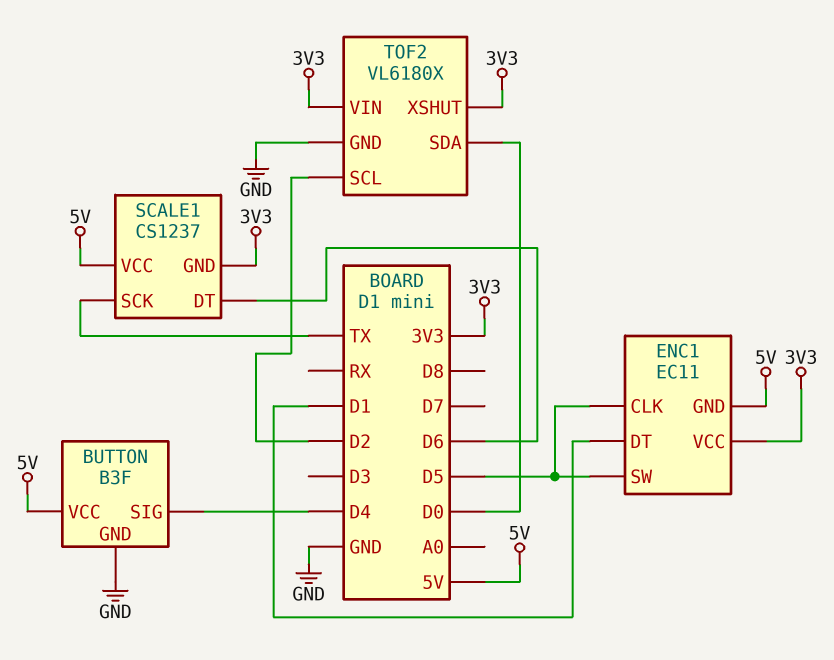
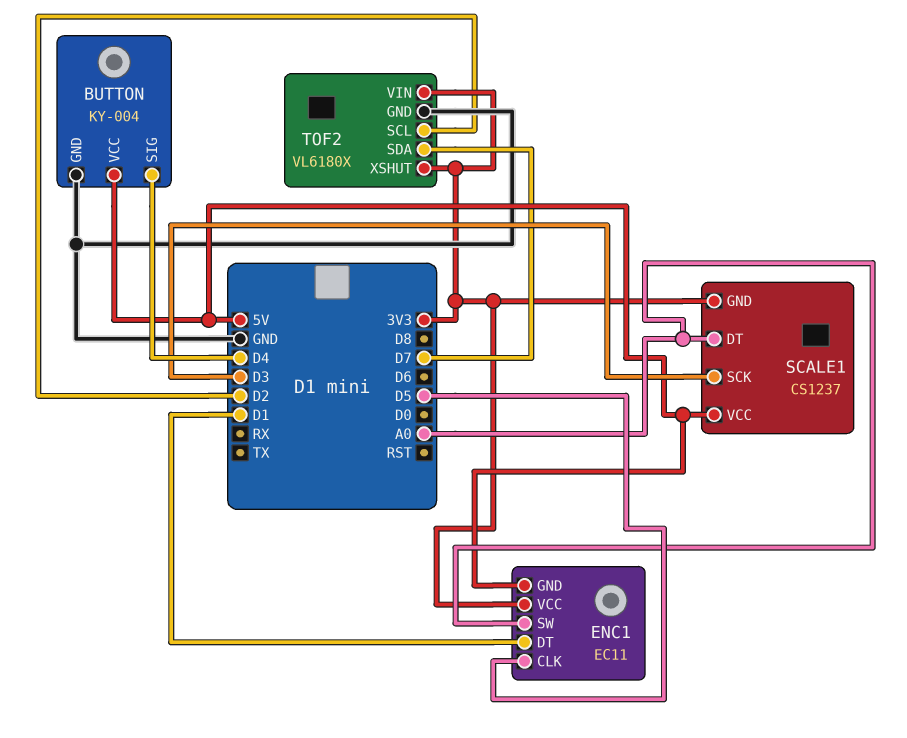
BUTTON: B3F -> KY-004
ENC1 pin SW: D5 -> A0
SCALE1 pin DT: D6 -> A0
SCALE1 pin SCK: TX -> D3
TOF2 pin SDA: D0 -> D7

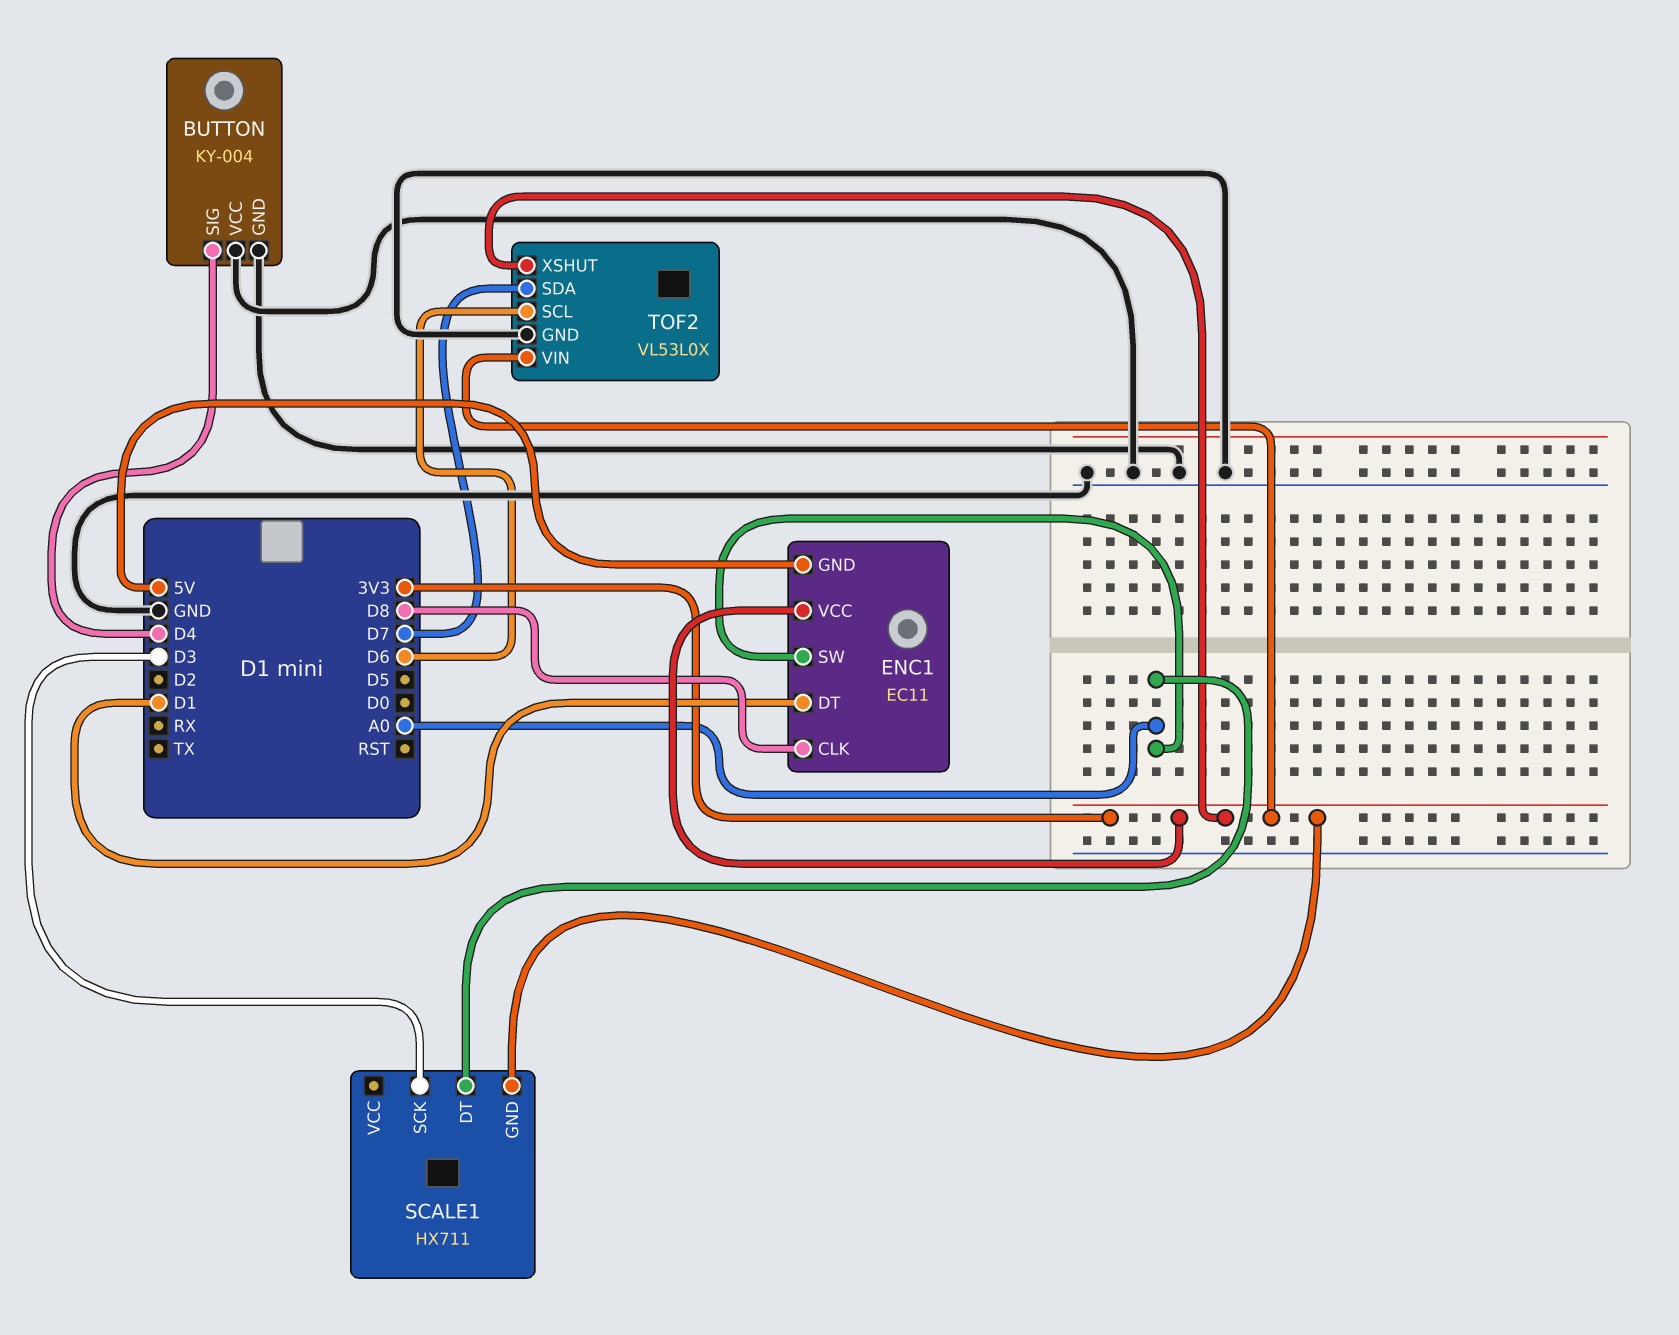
BUTTON pin VCC: 5V -> GND
ENC1 pin CLK: D5 -> D8
SCALE1: CS1237 -> HX711
SCALE1 pin VCC: 5V -> none
TOF2: VL6180X -> VL53L0X
TOF2 pin SCL: D2 -> D6

